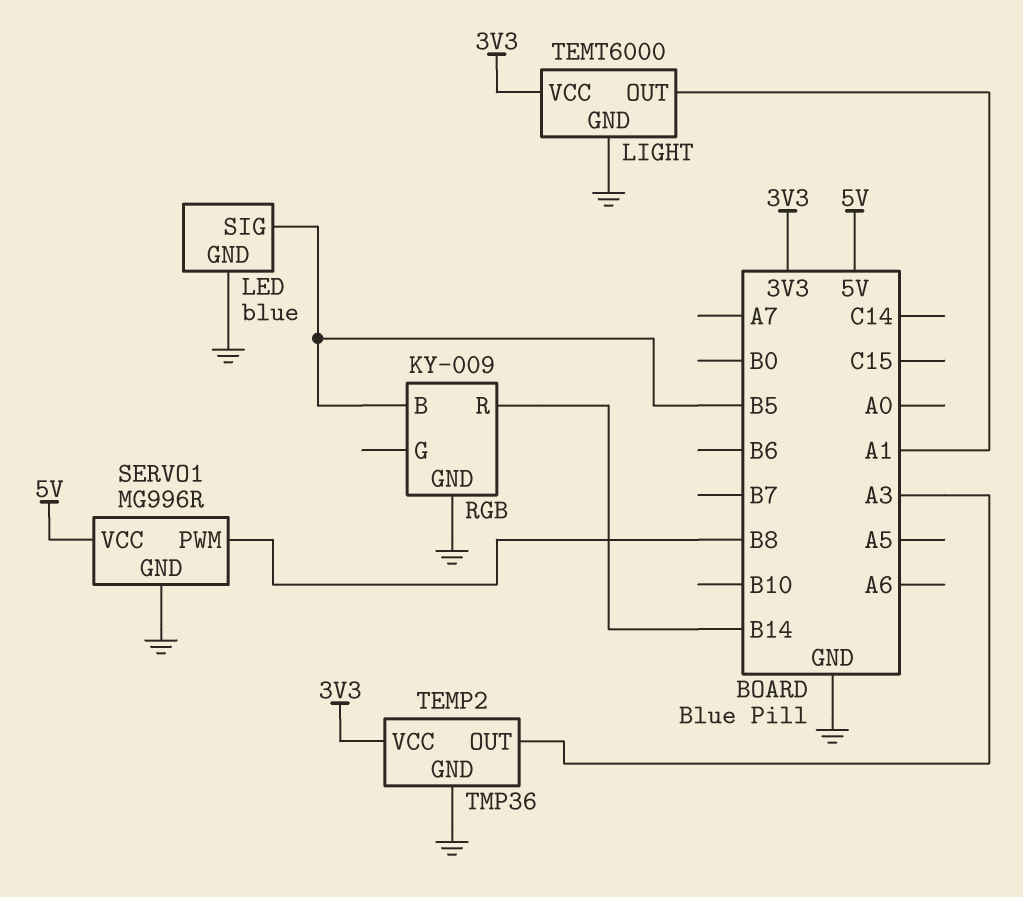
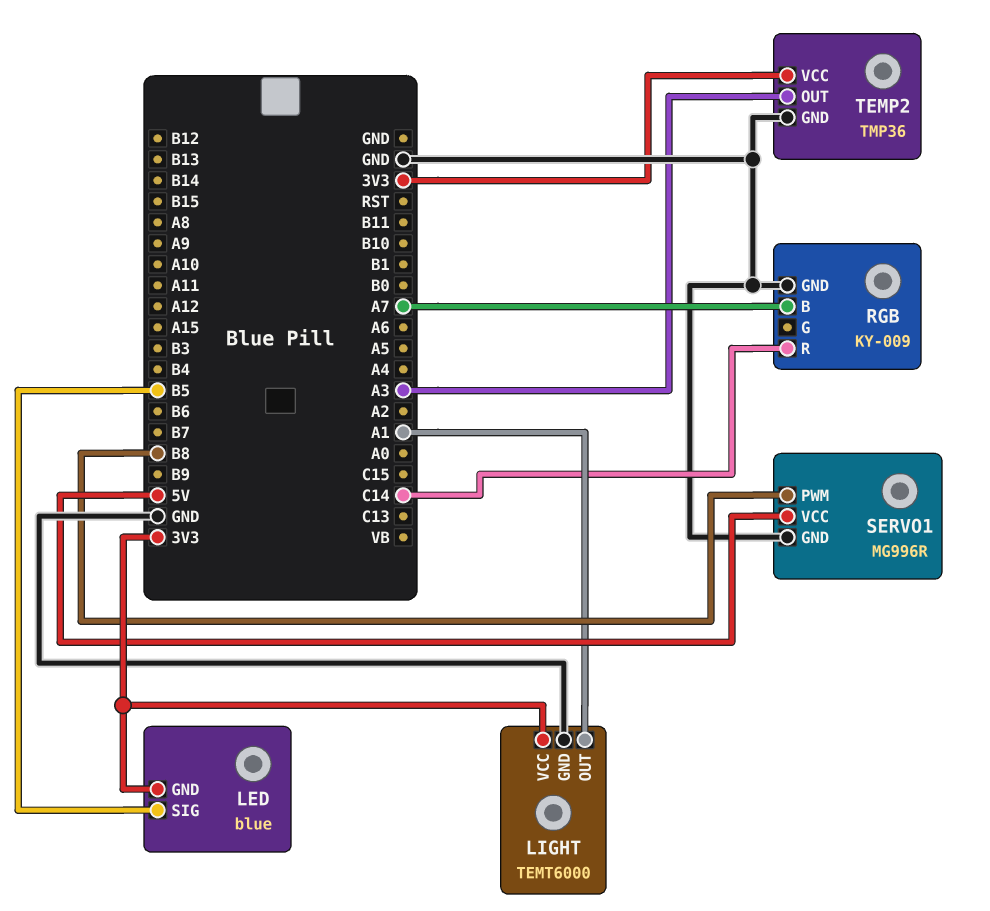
LED pin GND: GND -> 3V3
RGB pin B: B5 -> A7
RGB pin R: B14 -> C14

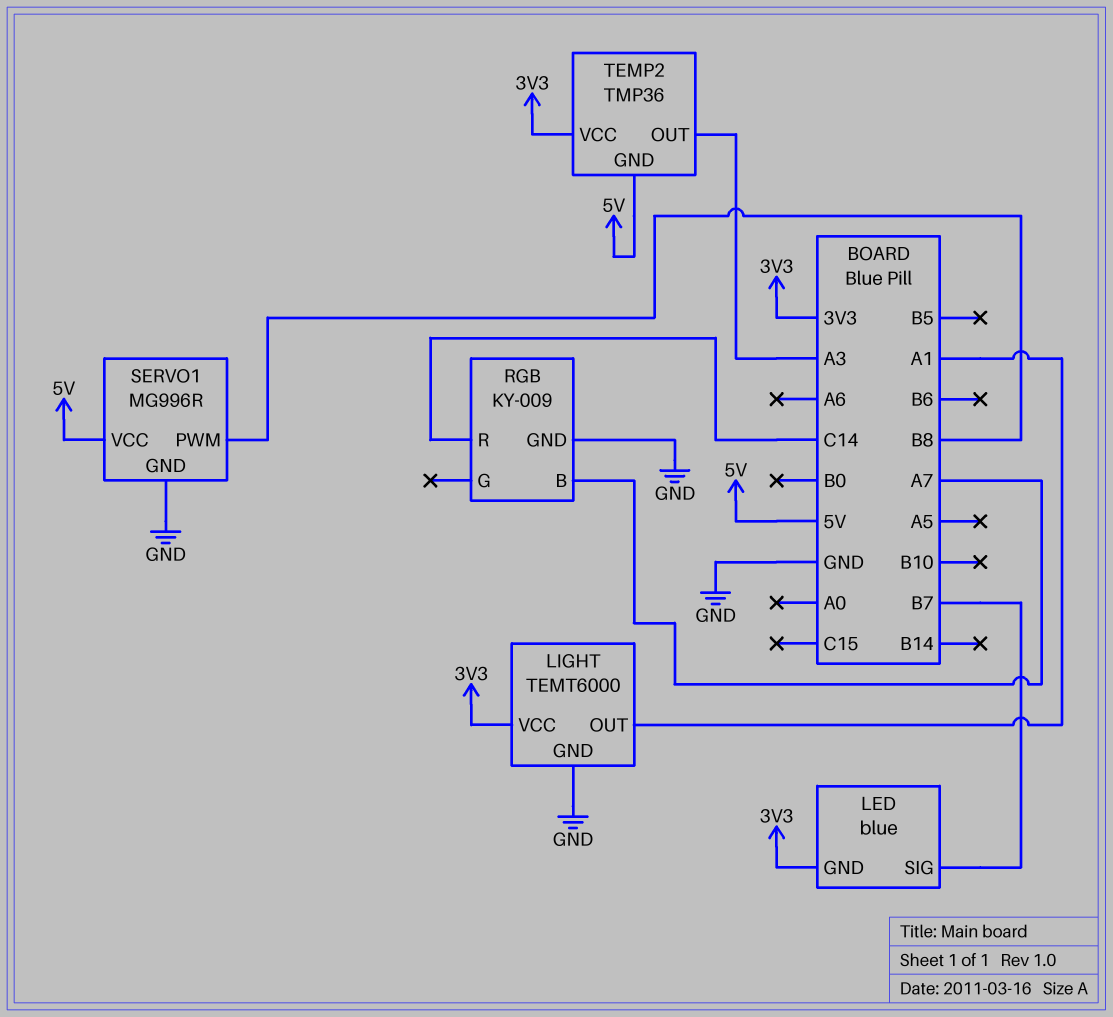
LED pin SIG: B5 -> B7
TEMP2 pin GND: GND -> 5V

